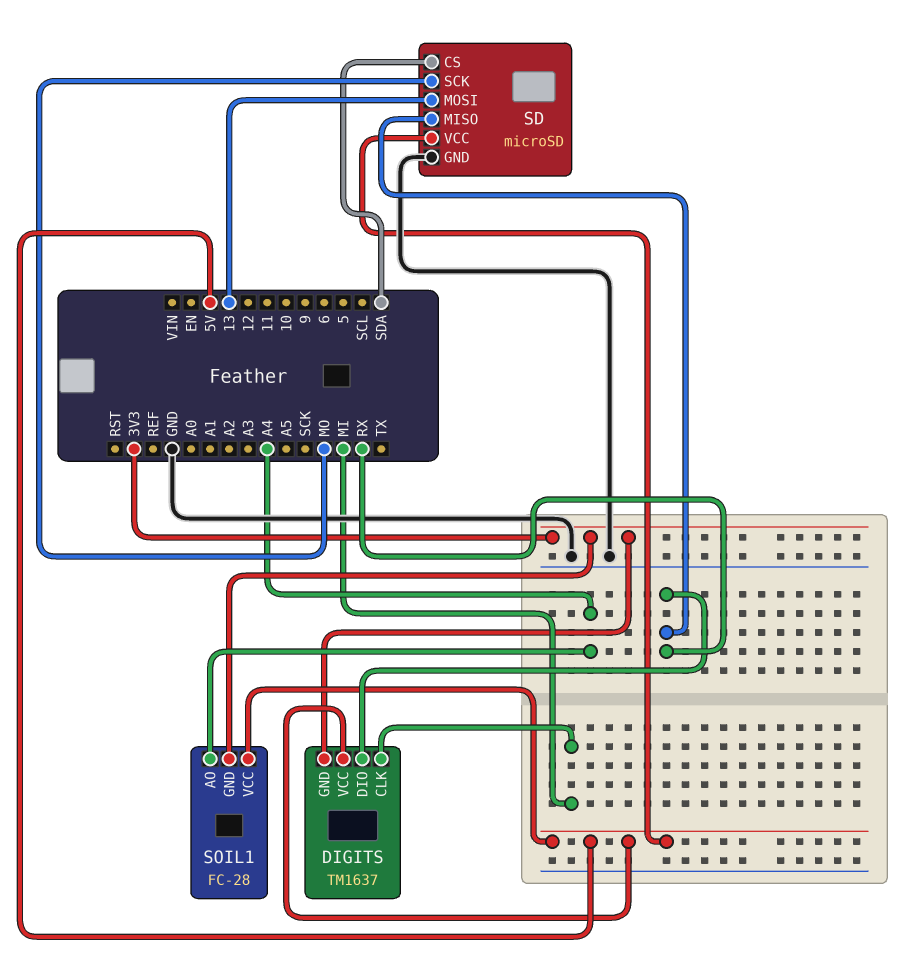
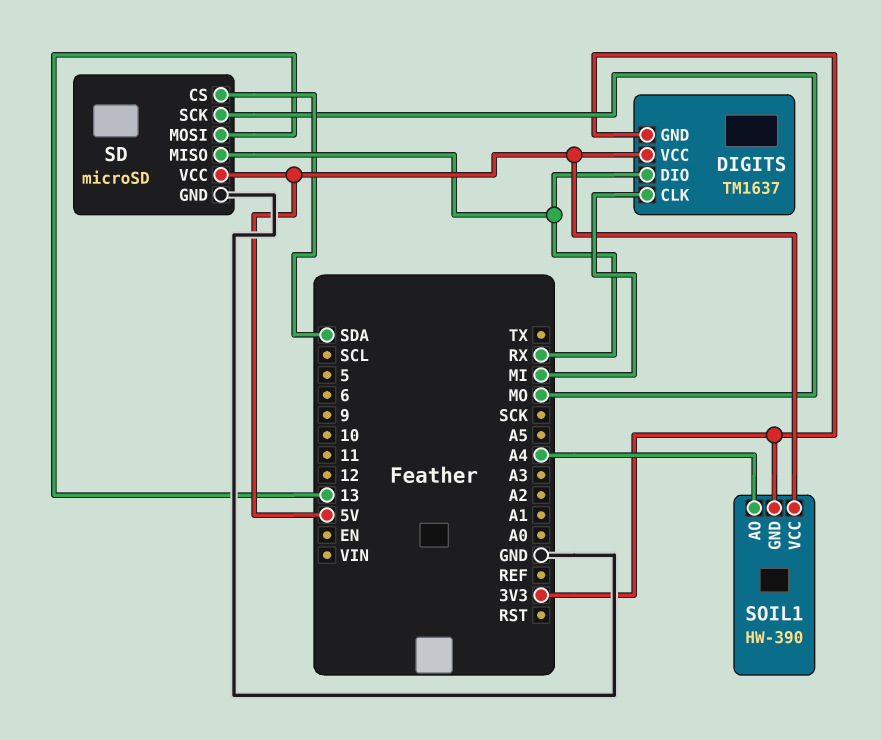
SOIL1: FC-28 -> HW-390

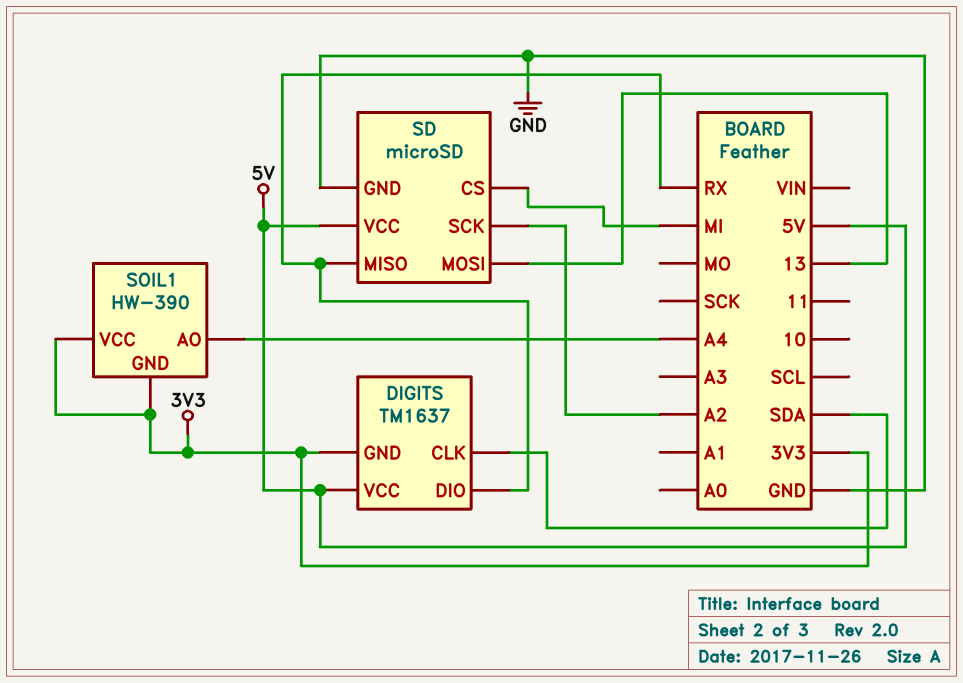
DIGITS pin CLK: MI -> SDA
SD pin CS: SDA -> MI
SD pin SCK: MO -> A2
SOIL1 pin VCC: 5V -> 3V3

